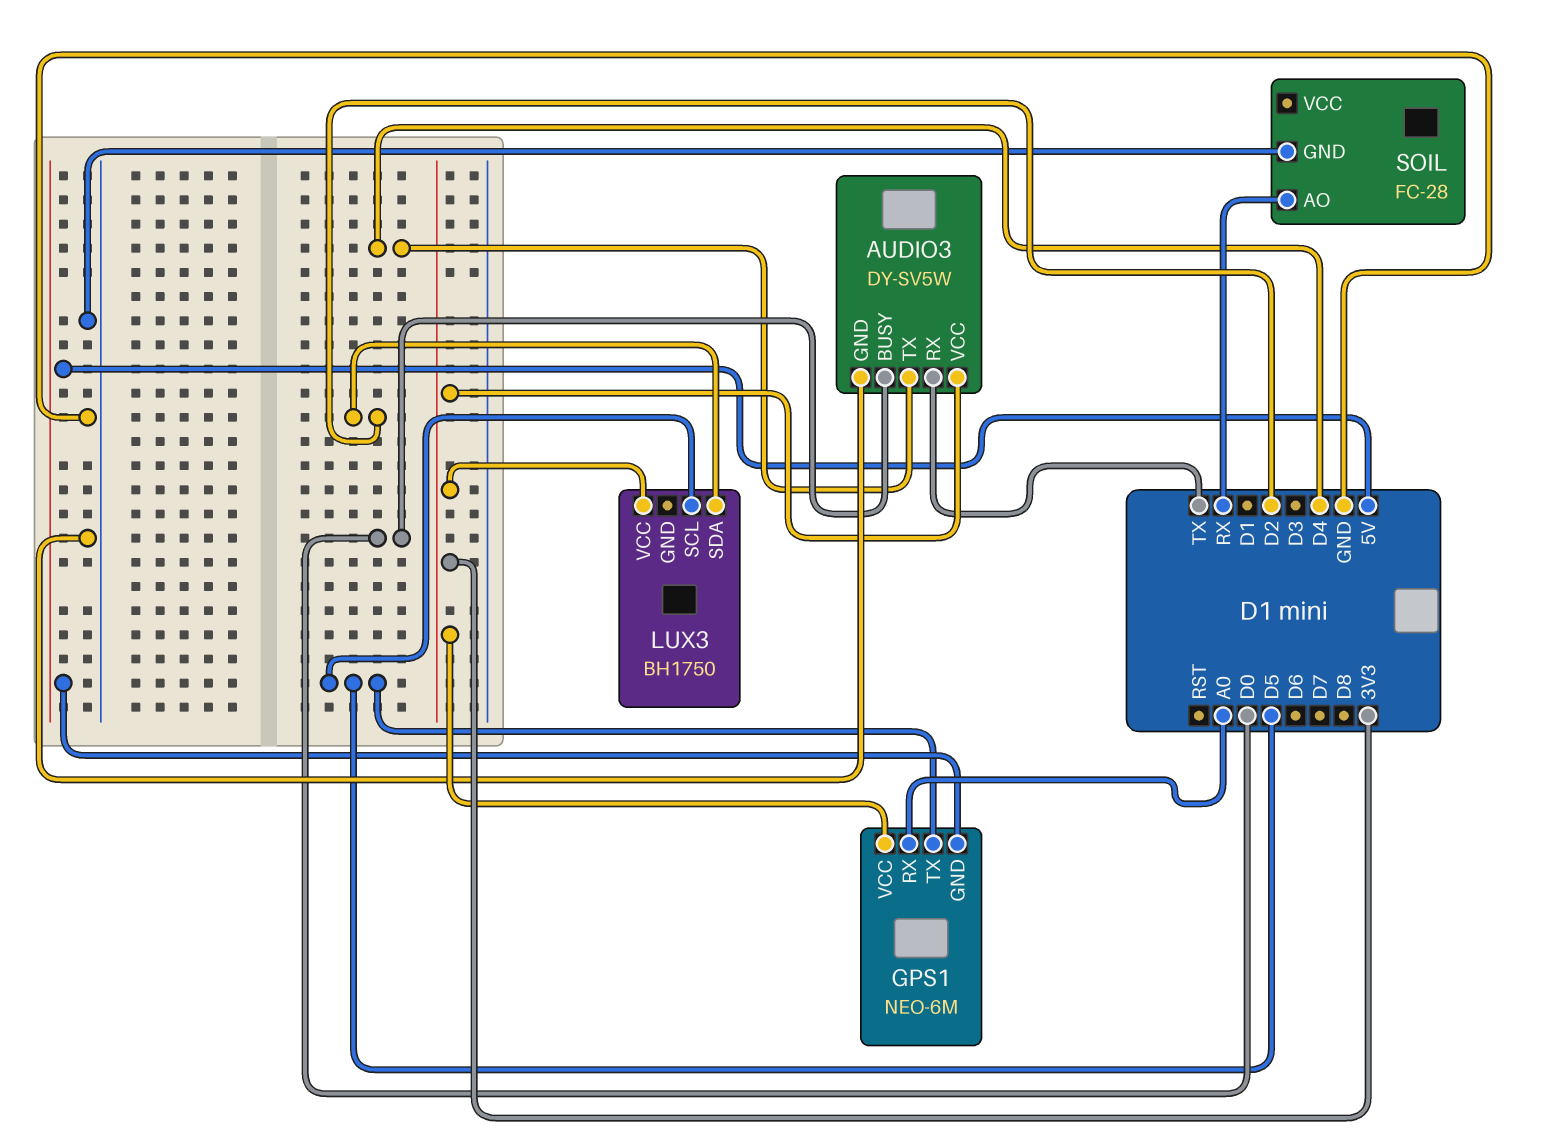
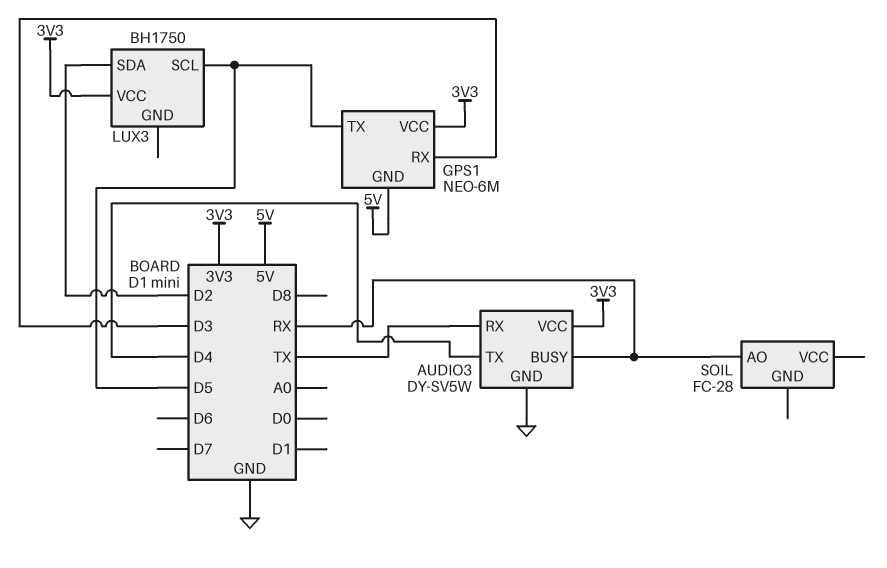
AUDIO3 pin BUSY: D0 -> RX
GPS1 pin RX: A0 -> D3
SOIL pin GND: GND -> none

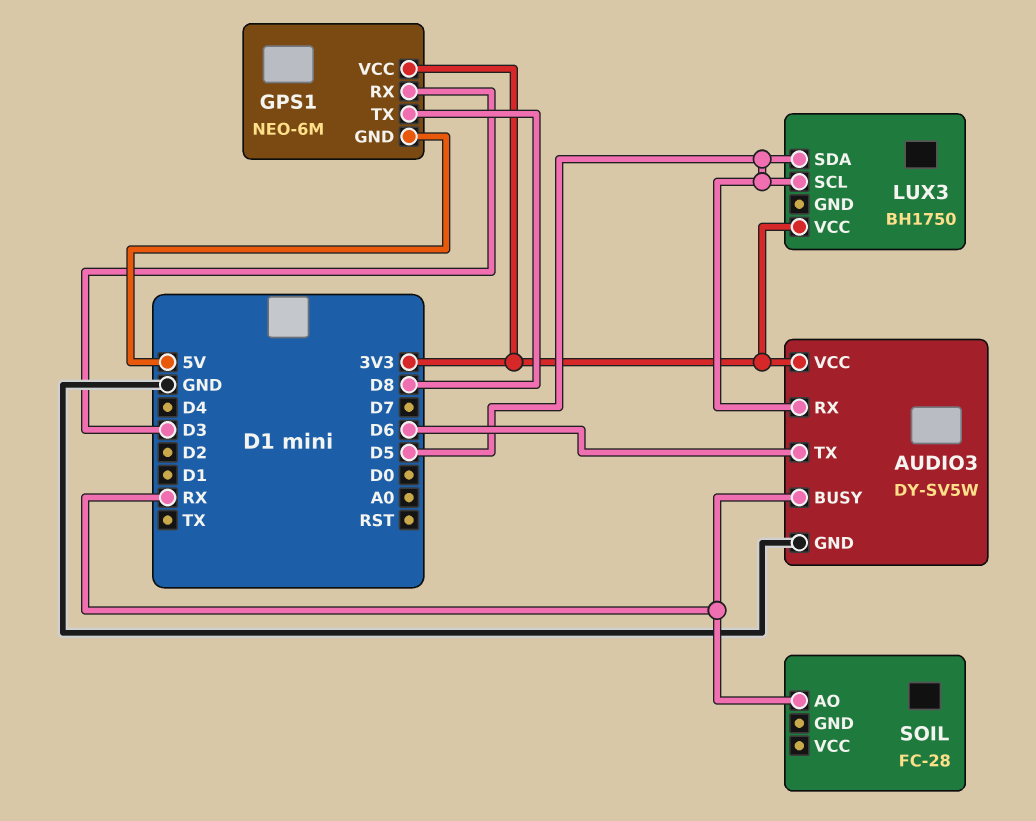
AUDIO3 pin RX: TX -> D5
AUDIO3 pin TX: D4 -> D6
GPS1 pin TX: D5 -> D8
LUX3 pin SDA: D2 -> D5

